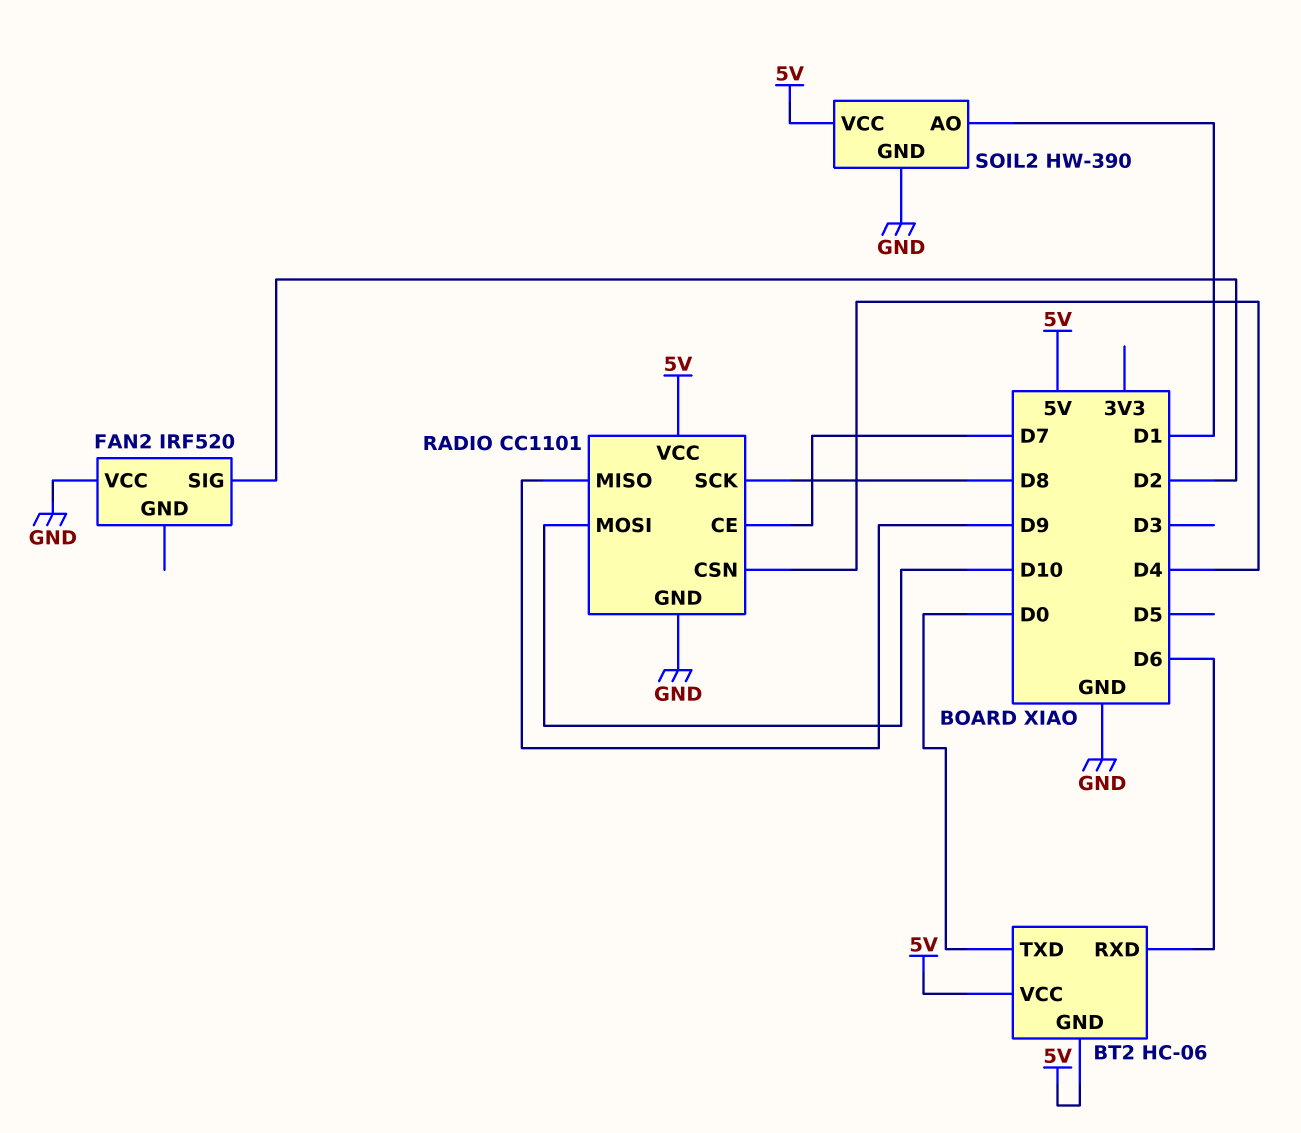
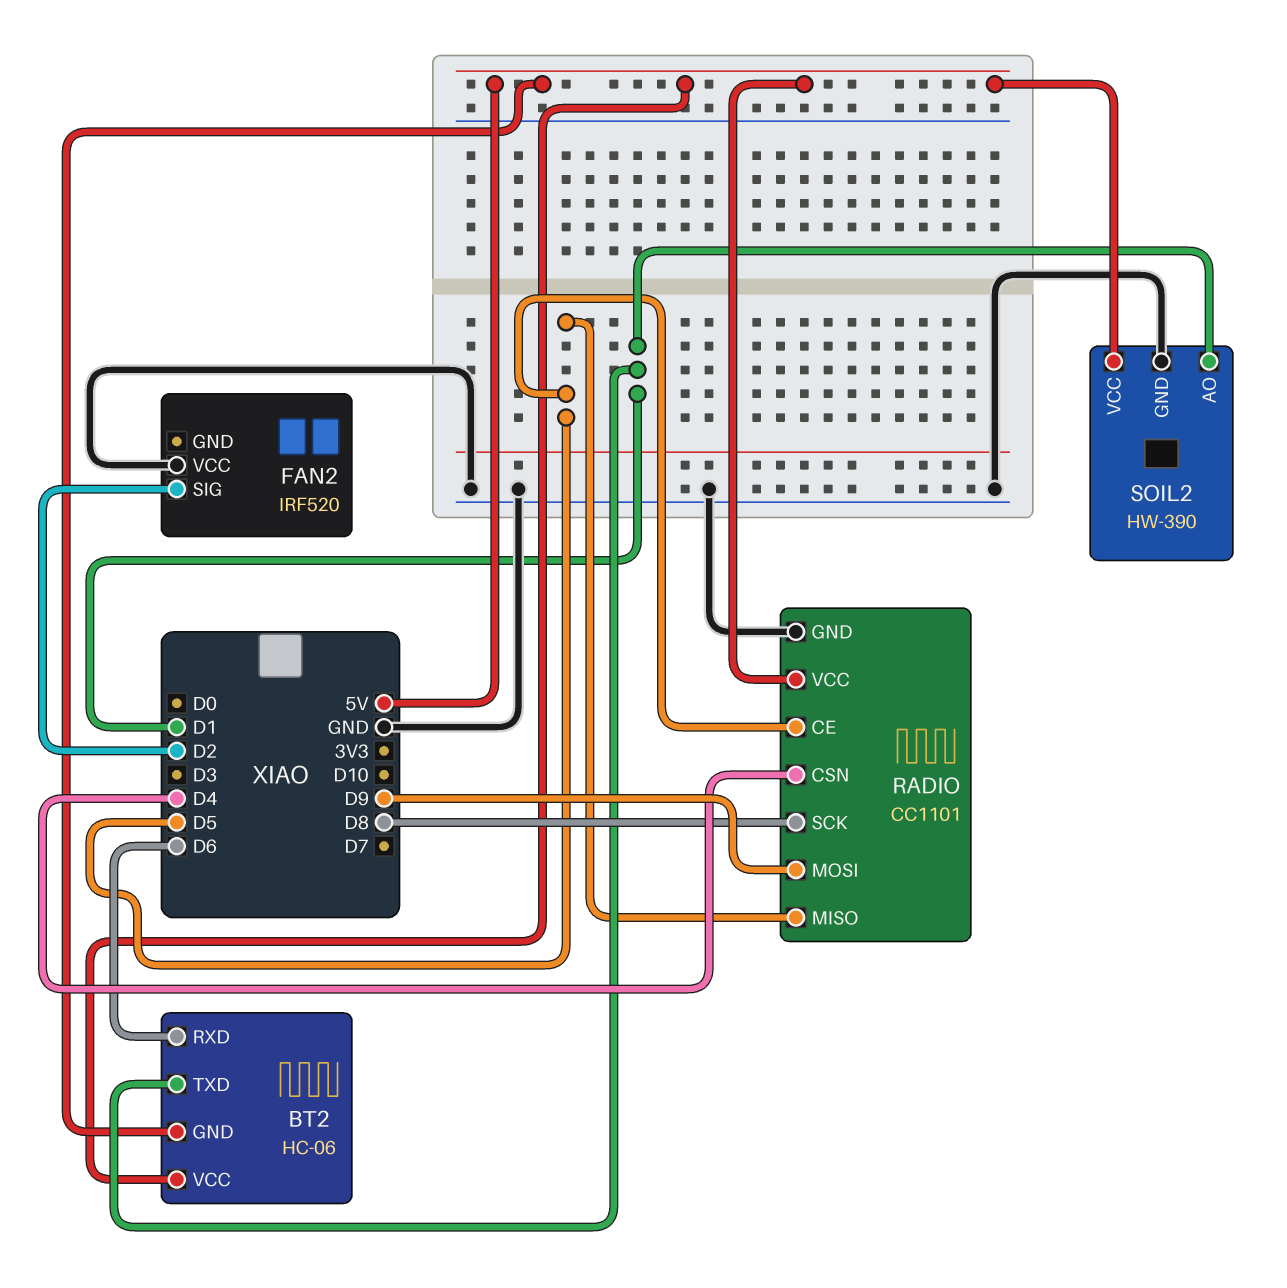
BT2 pin TXD: D0 -> D1
RADIO pin CE: D7 -> D5
RADIO pin MISO: D9 -> D5
RADIO pin MOSI: D10 -> D9

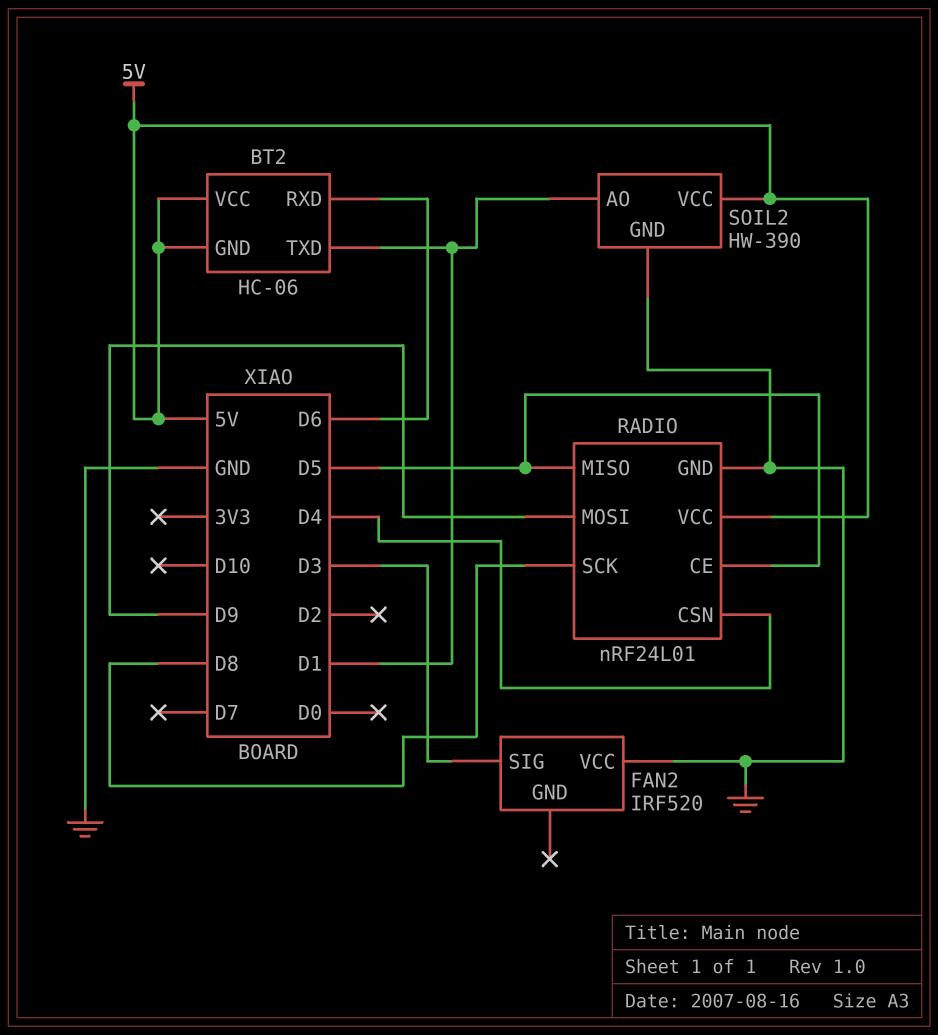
FAN2 pin SIG: D2 -> D3
RADIO: CC1101 -> nRF24L01

